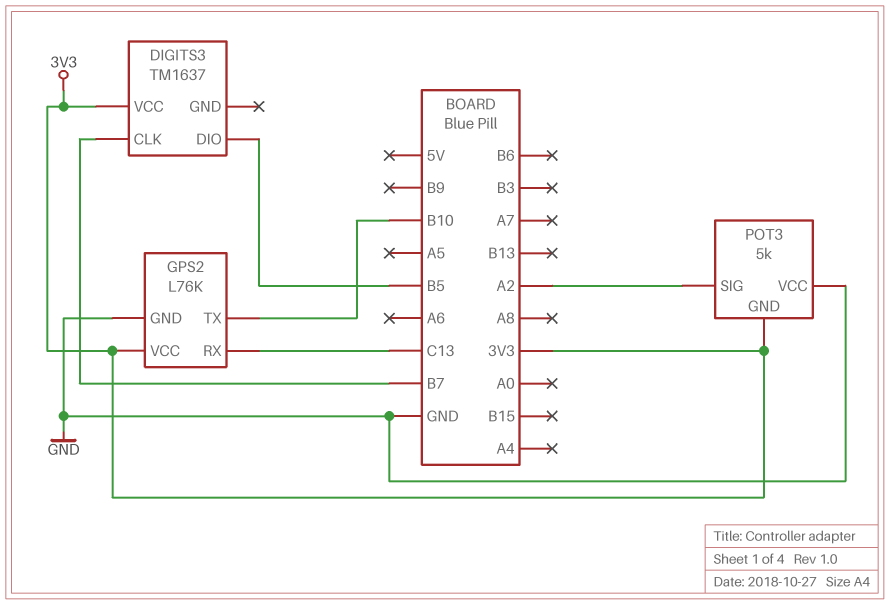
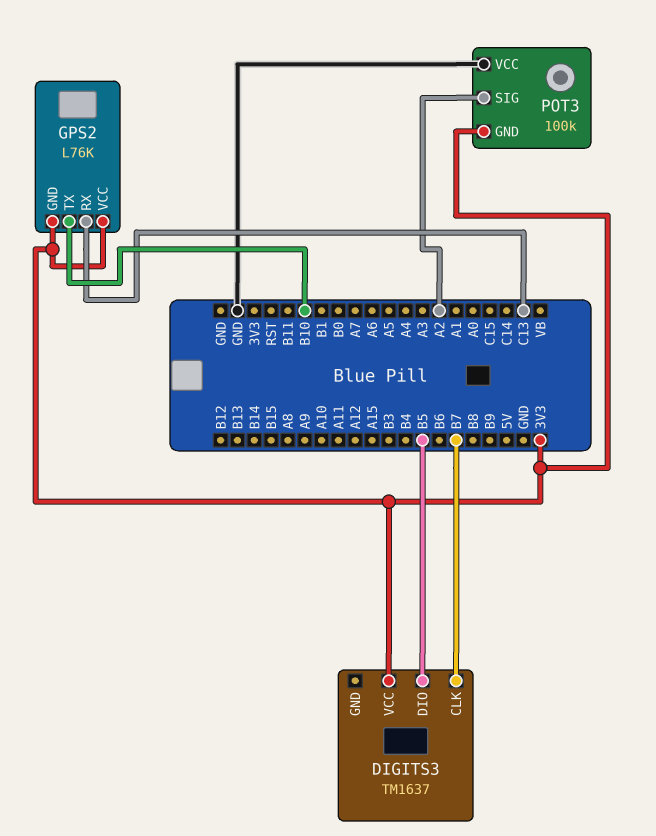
GPS2 pin GND: GND -> 3V3
POT3: 5k -> 100k

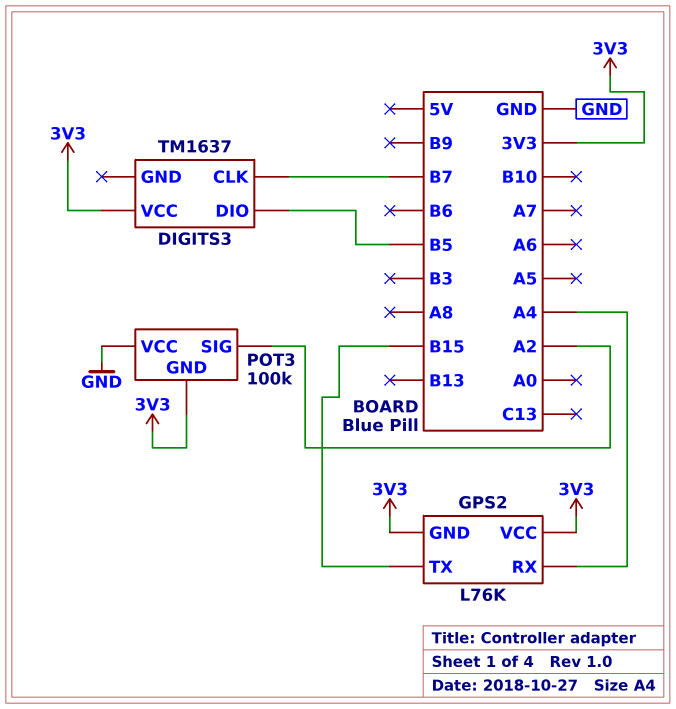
GPS2 pin RX: C13 -> A4
GPS2 pin TX: B10 -> B15

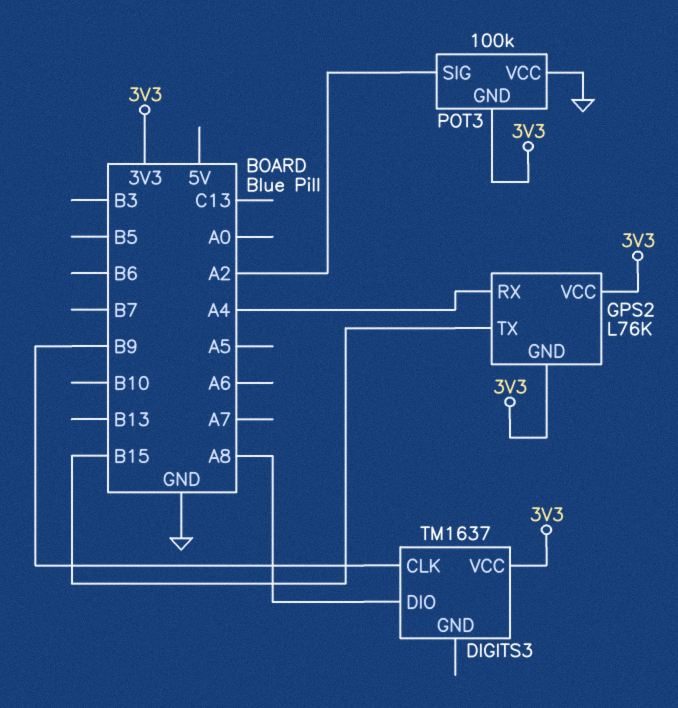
DIGITS3 pin CLK: B7 -> B9
DIGITS3 pin DIO: B5 -> A8

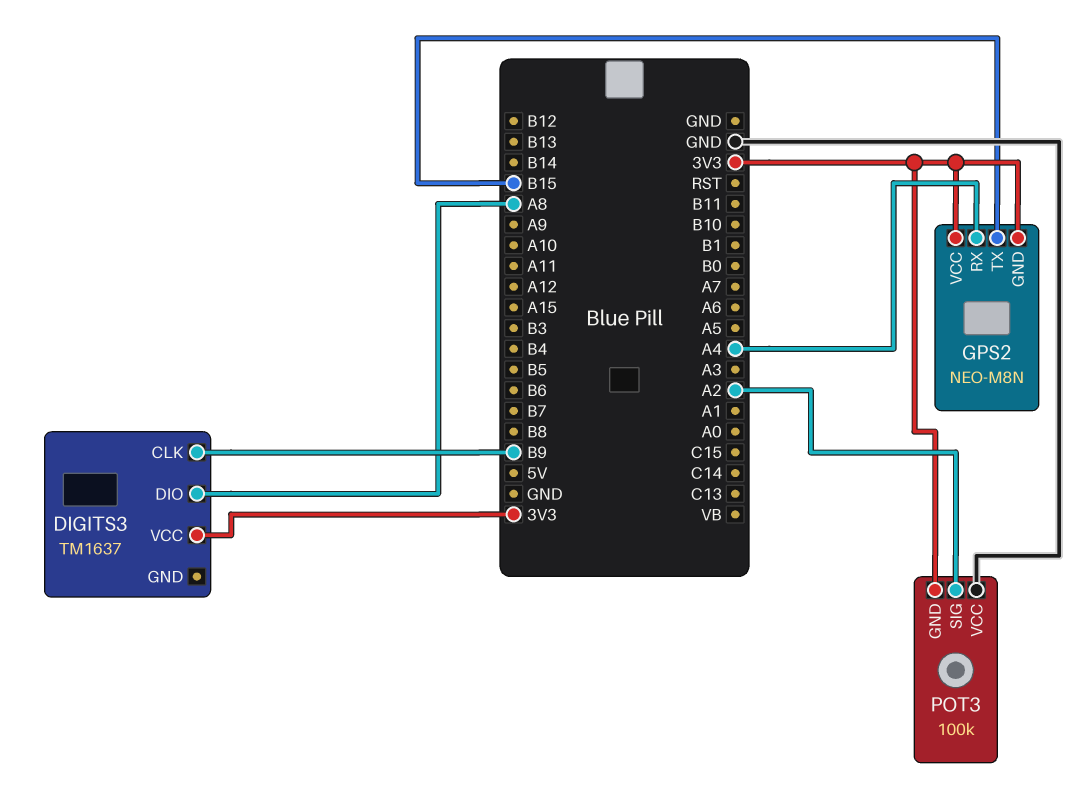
GPS2: L76K -> NEO-M8N

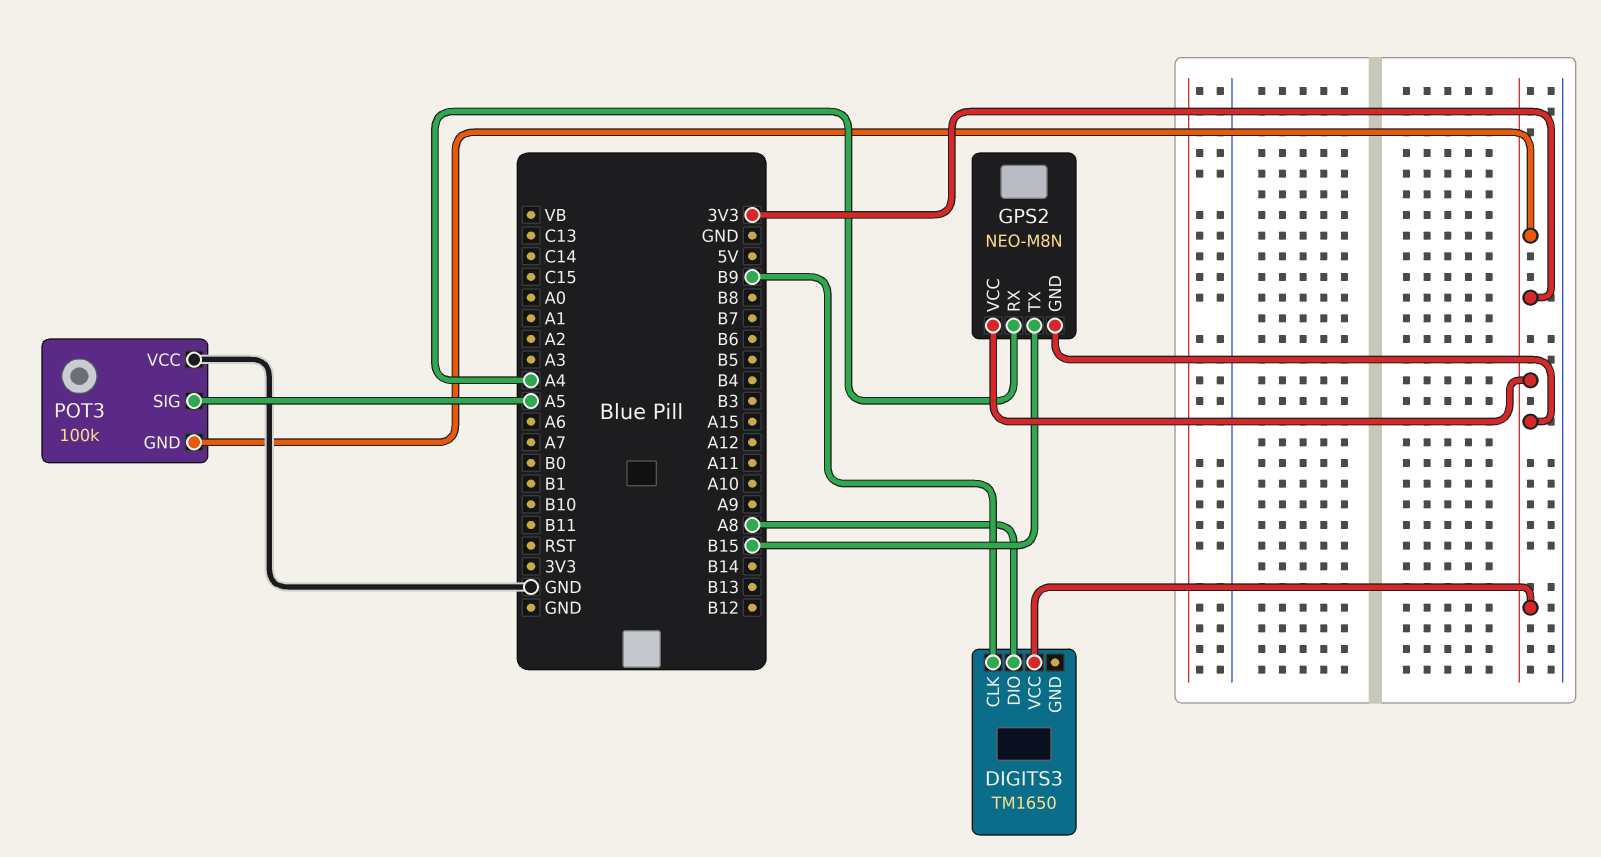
DIGITS3: TM1637 -> TM1650
POT3 pin SIG: A2 -> A5

